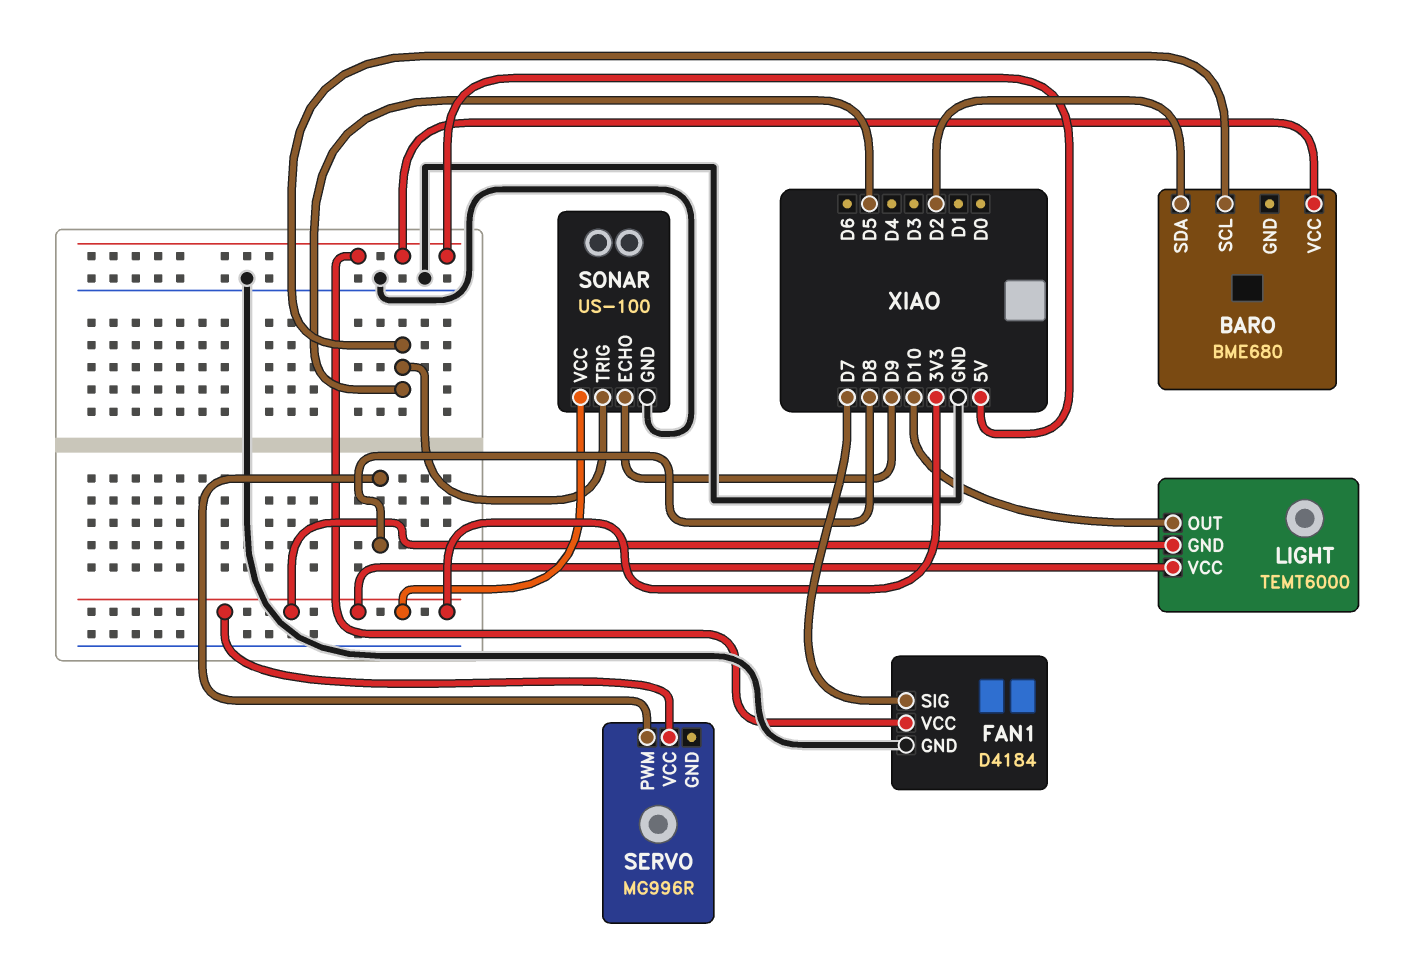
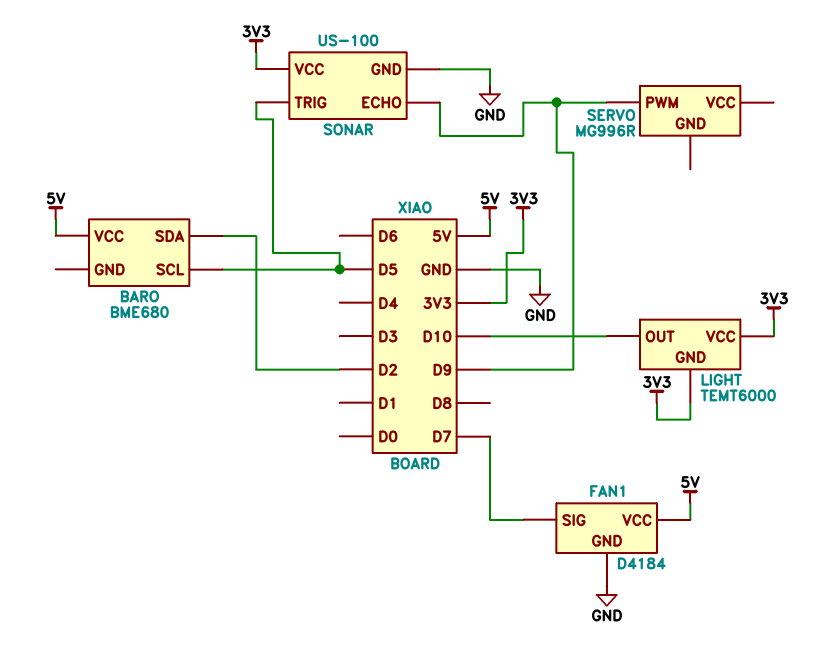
SERVO pin PWM: D8 -> D9
SERVO pin VCC: 3V3 -> none

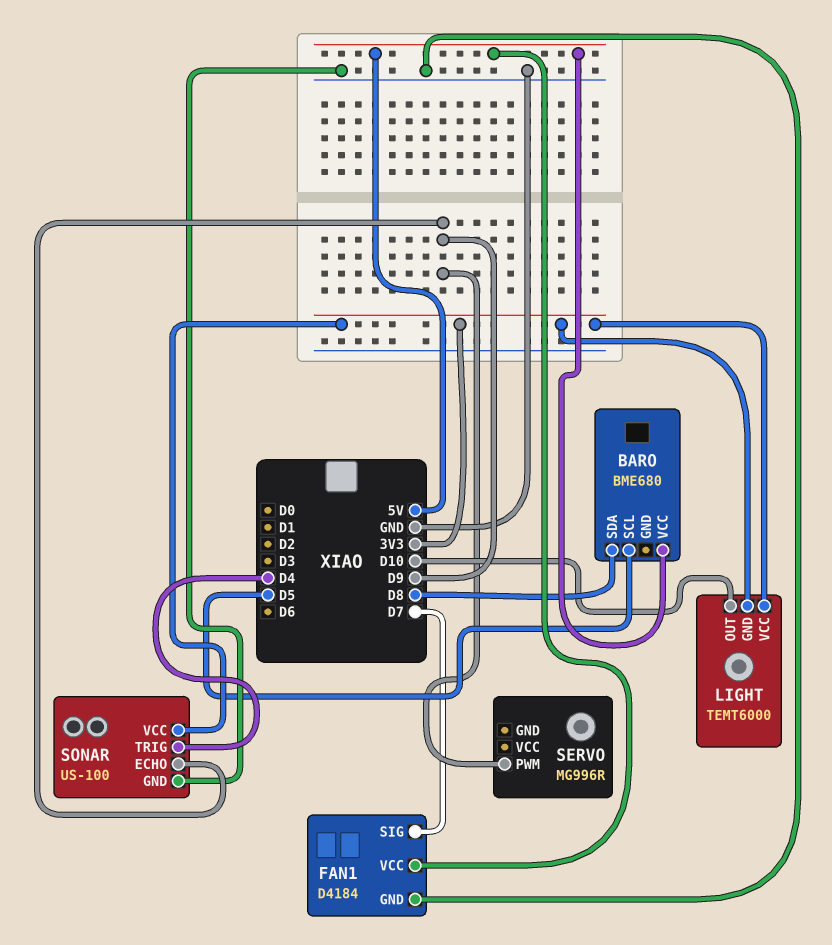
BARO pin SDA: D2 -> D8
SONAR pin TRIG: D5 -> D4

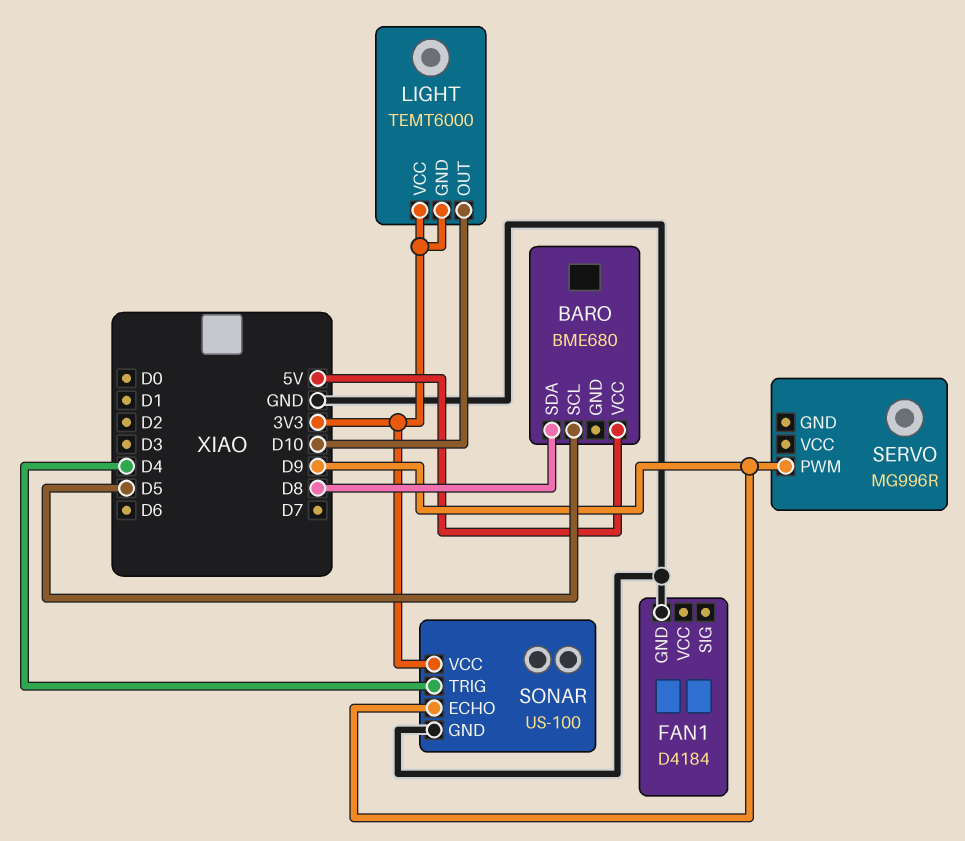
FAN1 pin SIG: D7 -> none
FAN1 pin VCC: 5V -> none

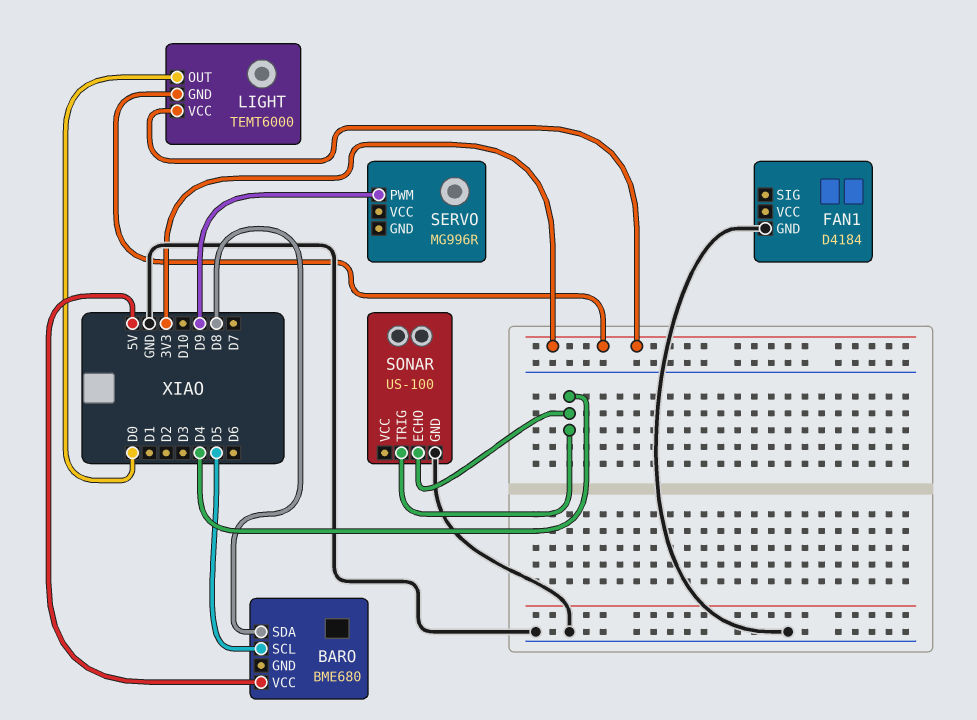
LIGHT pin OUT: D10 -> D0
SONAR pin ECHO: D9 -> D4
SONAR pin VCC: 3V3 -> none

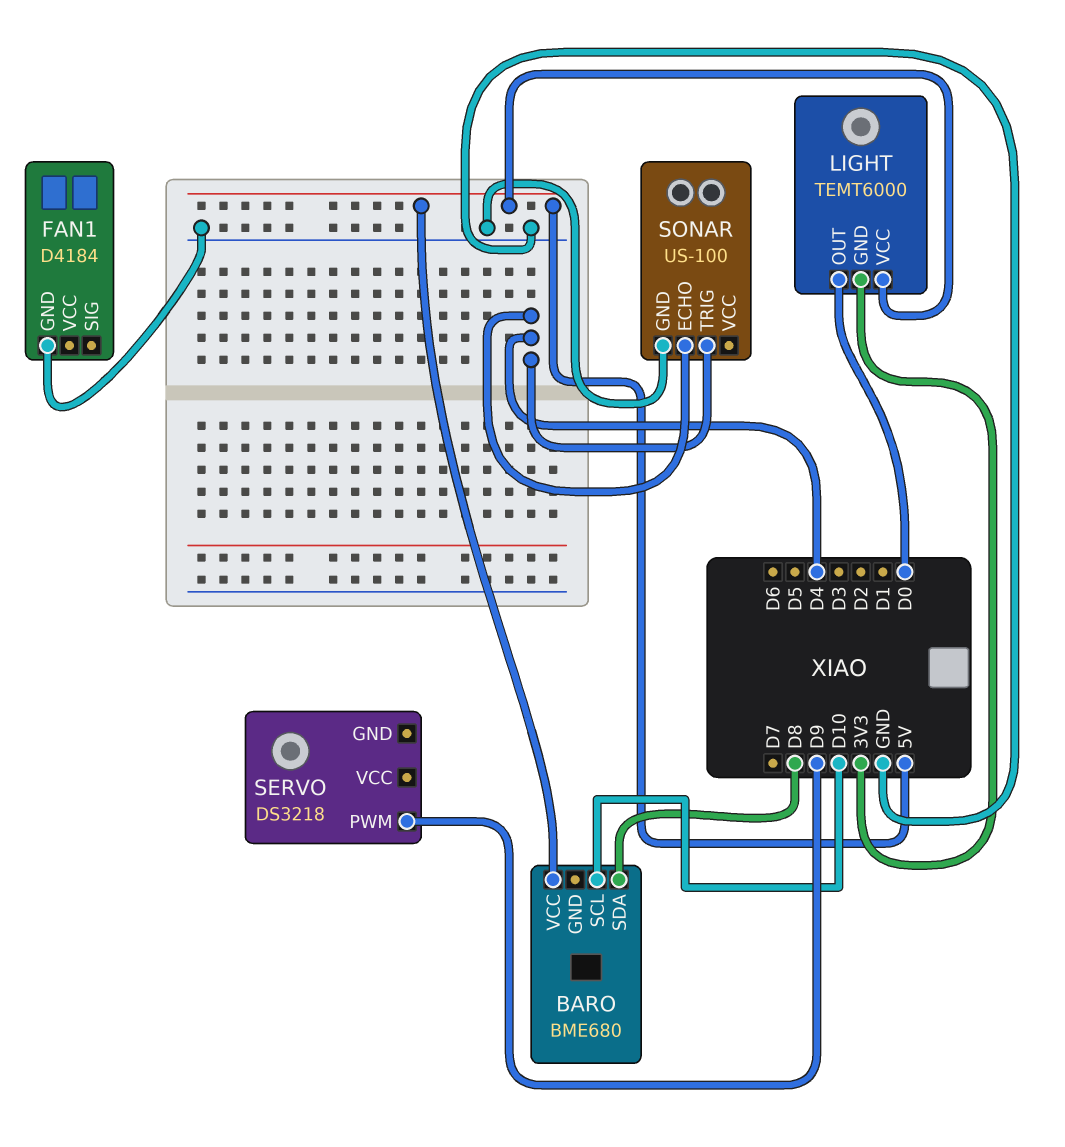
BARO pin SCL: D5 -> D10
LIGHT pin VCC: 3V3 -> 5V
SERVO: MG996R -> DS3218

